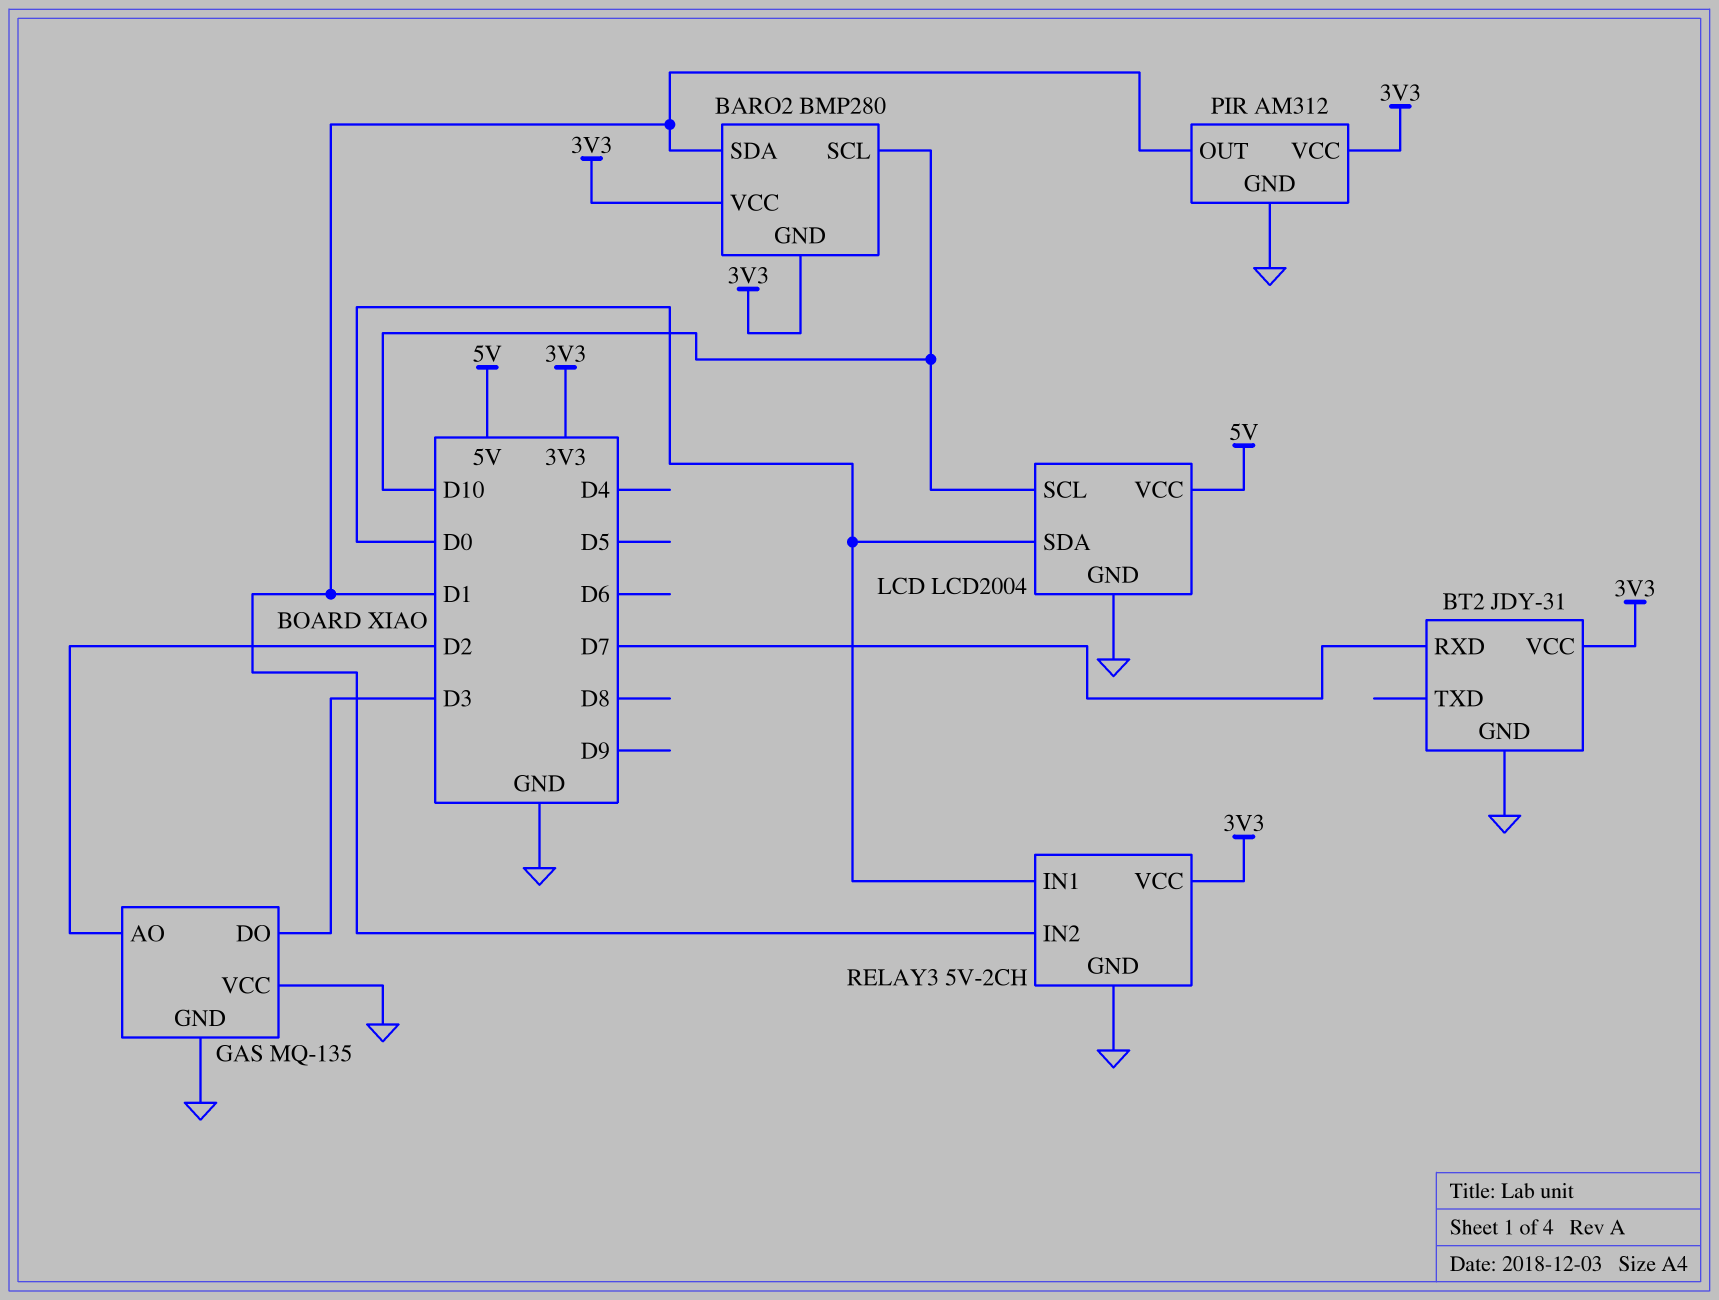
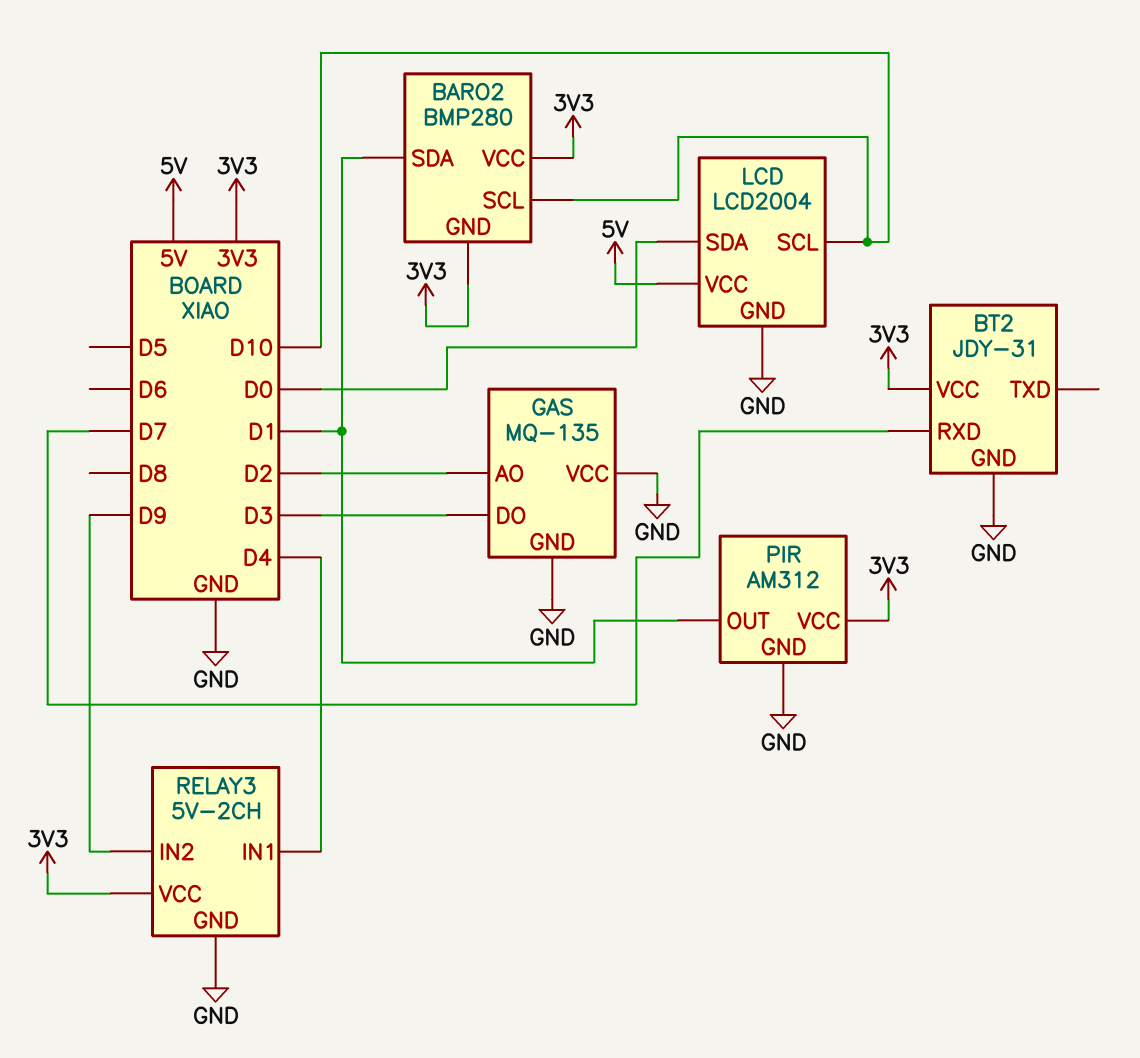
RELAY3 pin IN1: D0 -> D4
RELAY3 pin IN2: D1 -> D9

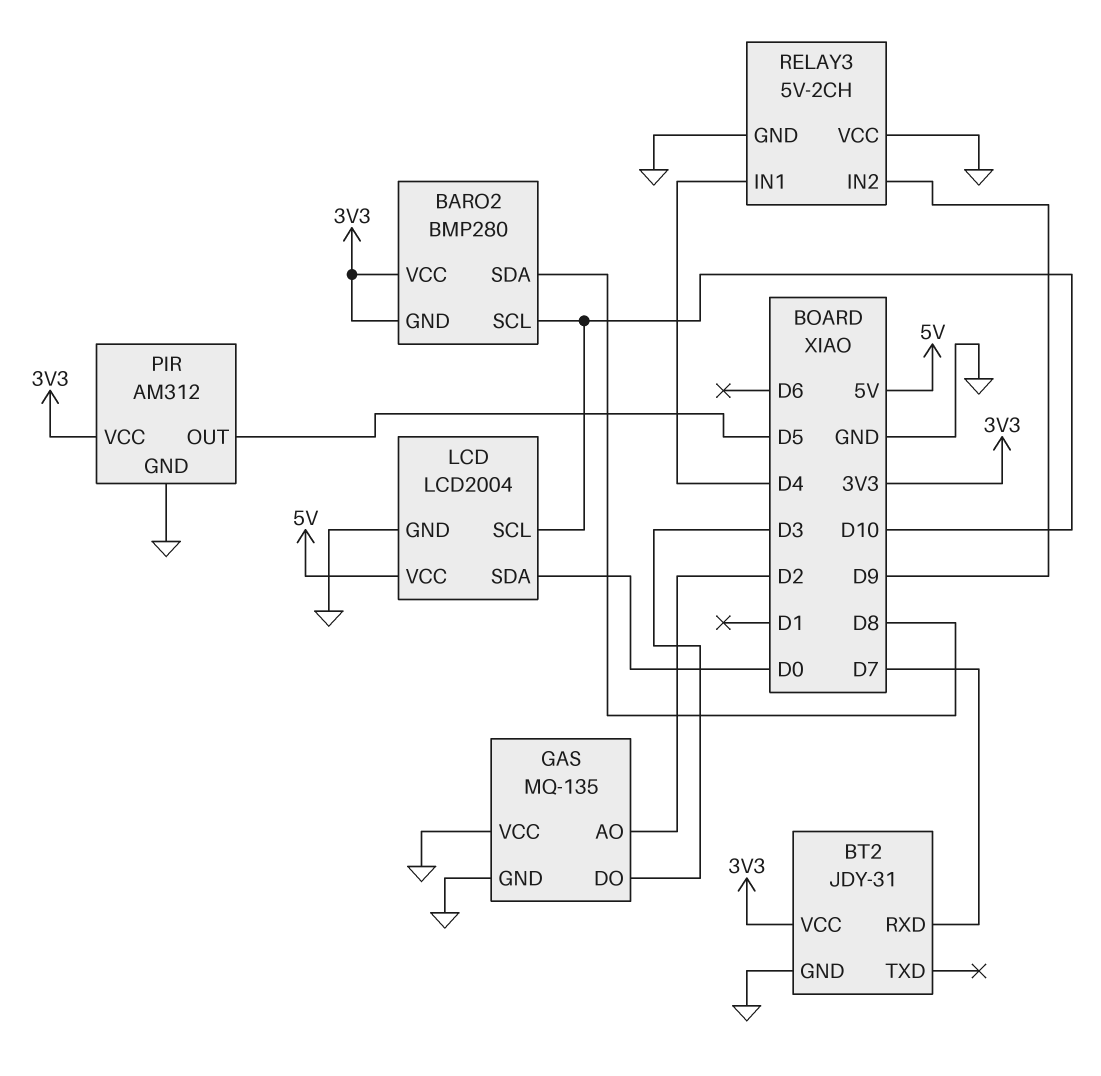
BARO2 pin SDA: D1 -> D8
PIR pin OUT: D1 -> D5
RELAY3 pin VCC: 3V3 -> GND

